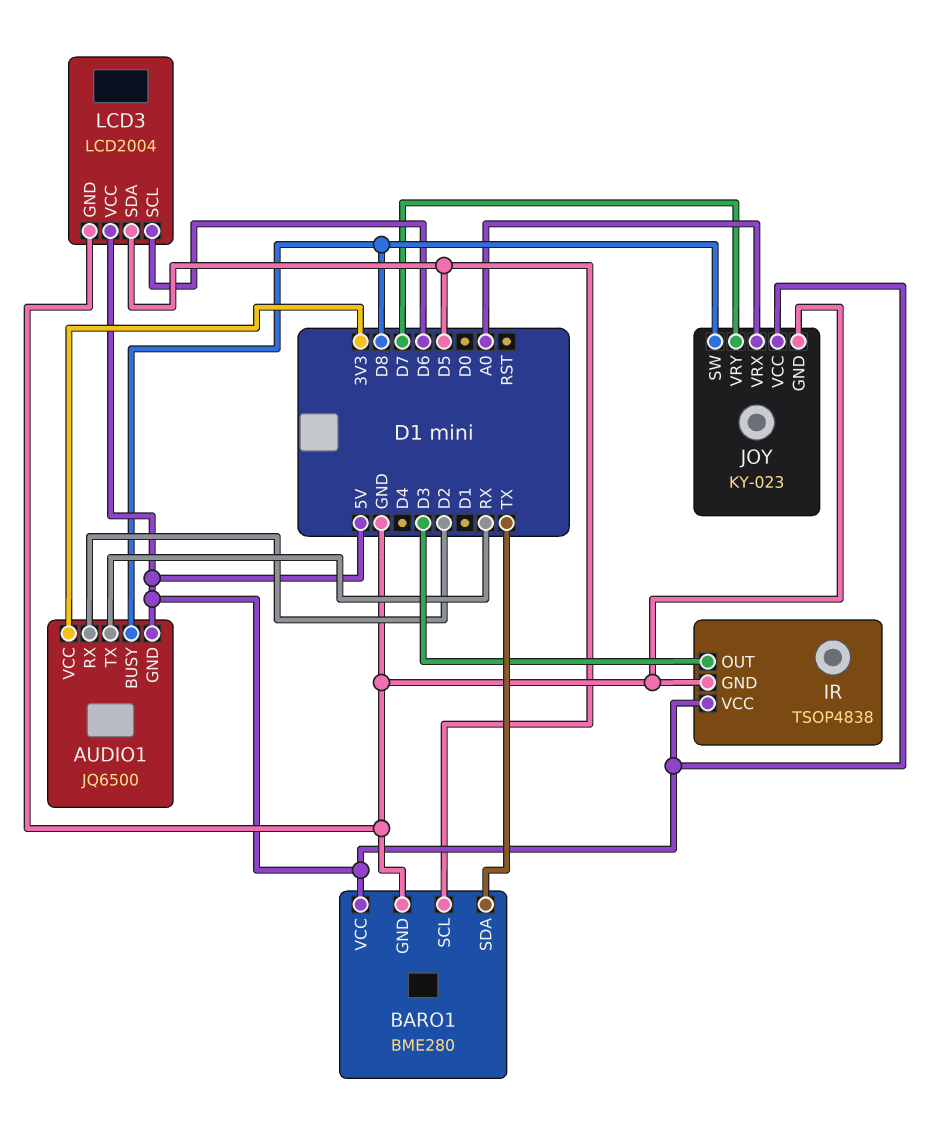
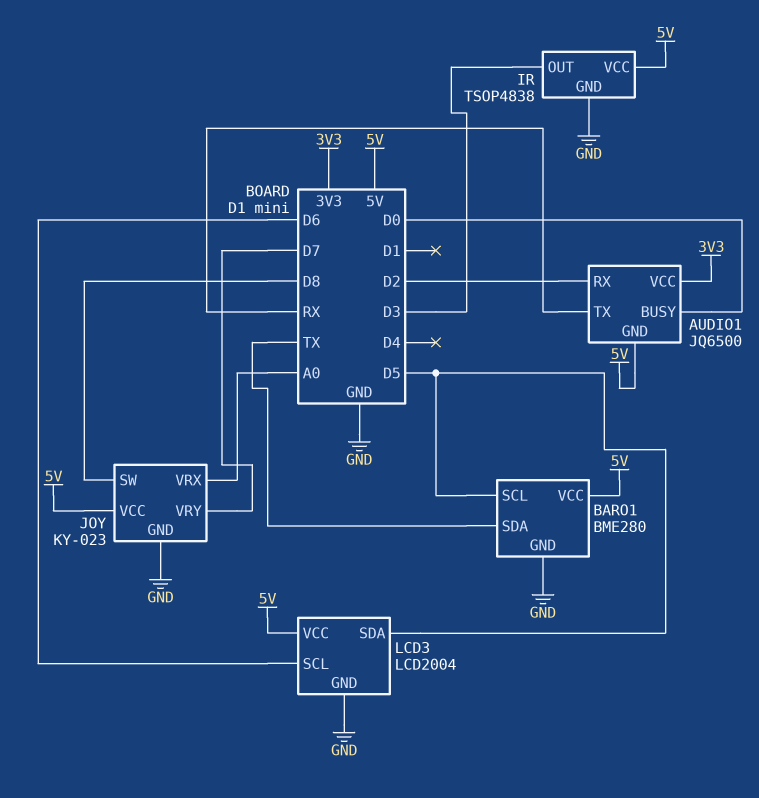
AUDIO1 pin BUSY: D8 -> D0

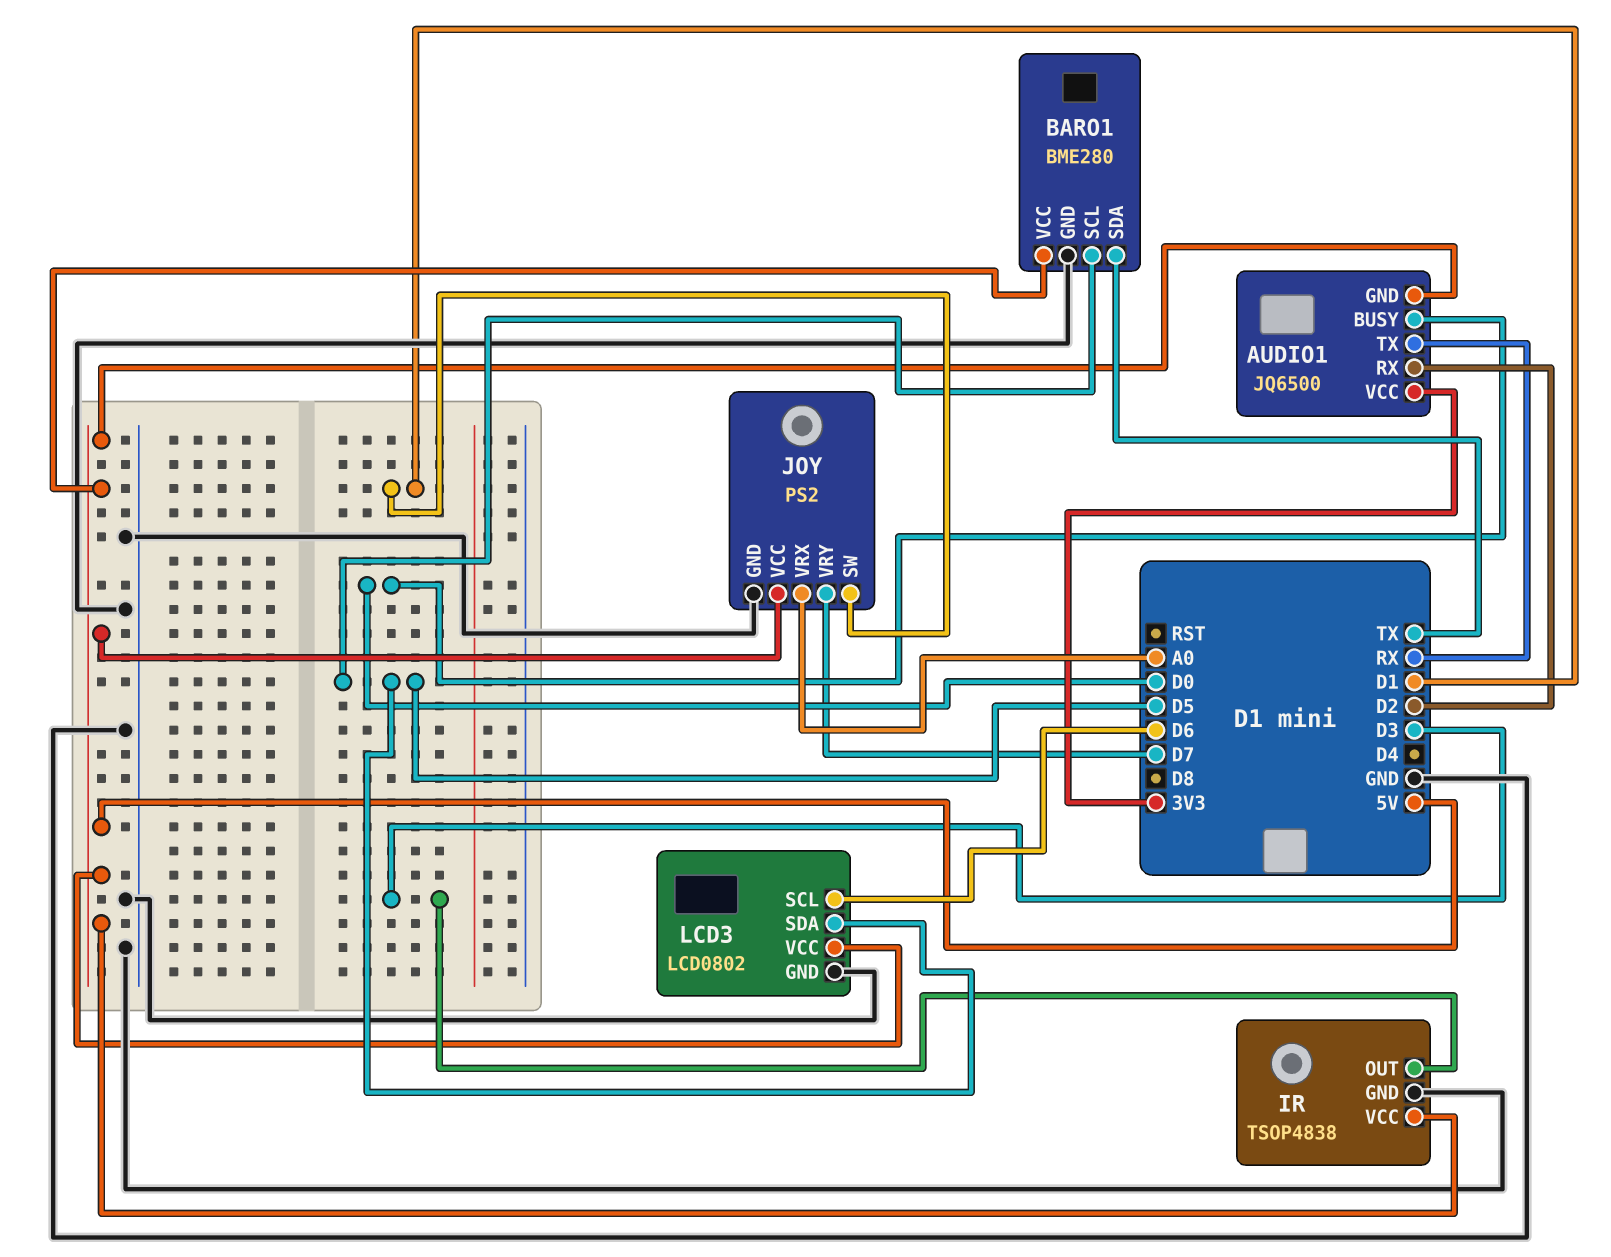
JOY: KY-023 -> PS2
JOY pin SW: D8 -> D1
LCD3: LCD2004 -> LCD0802

